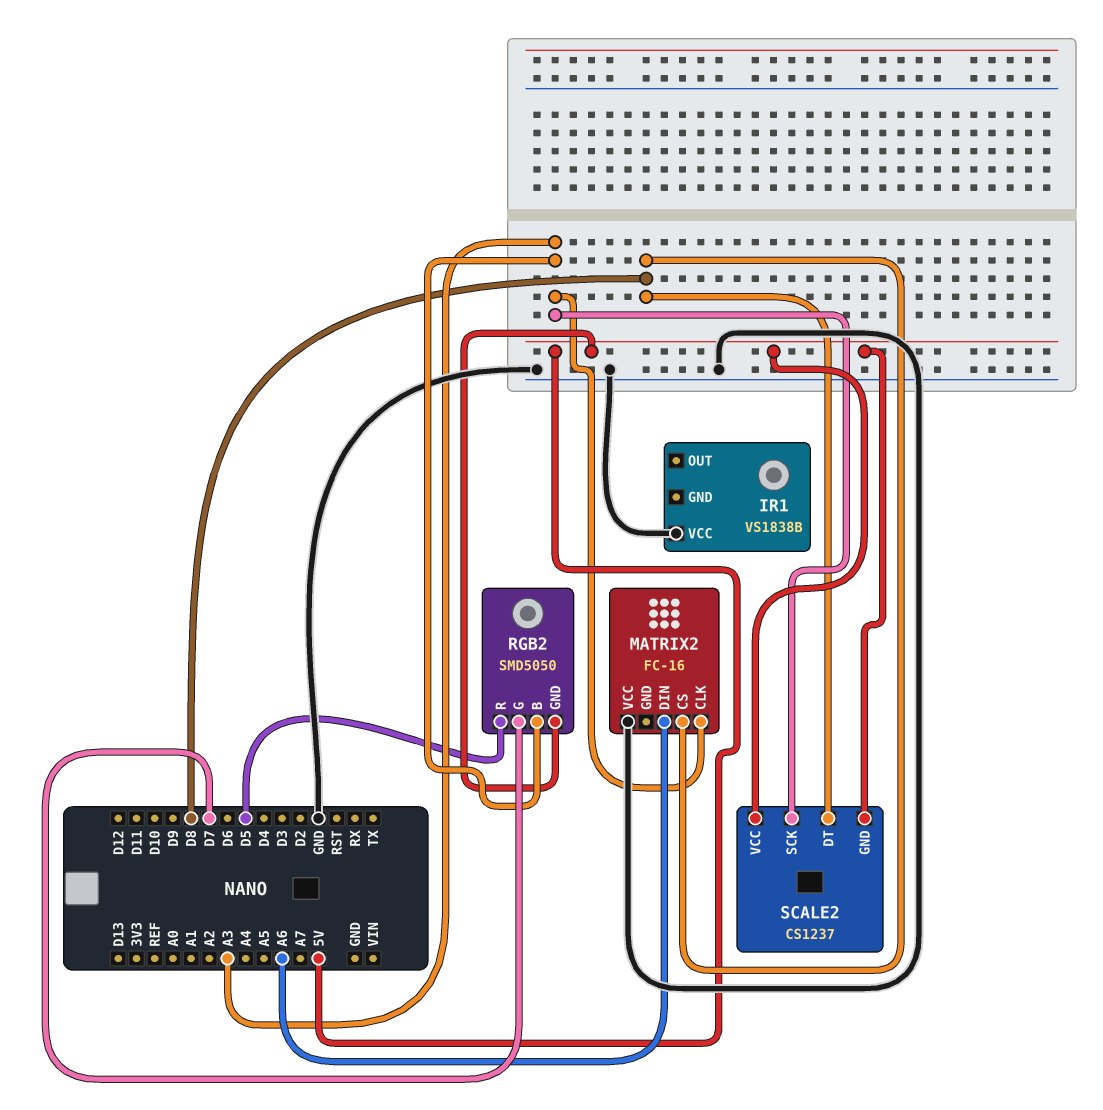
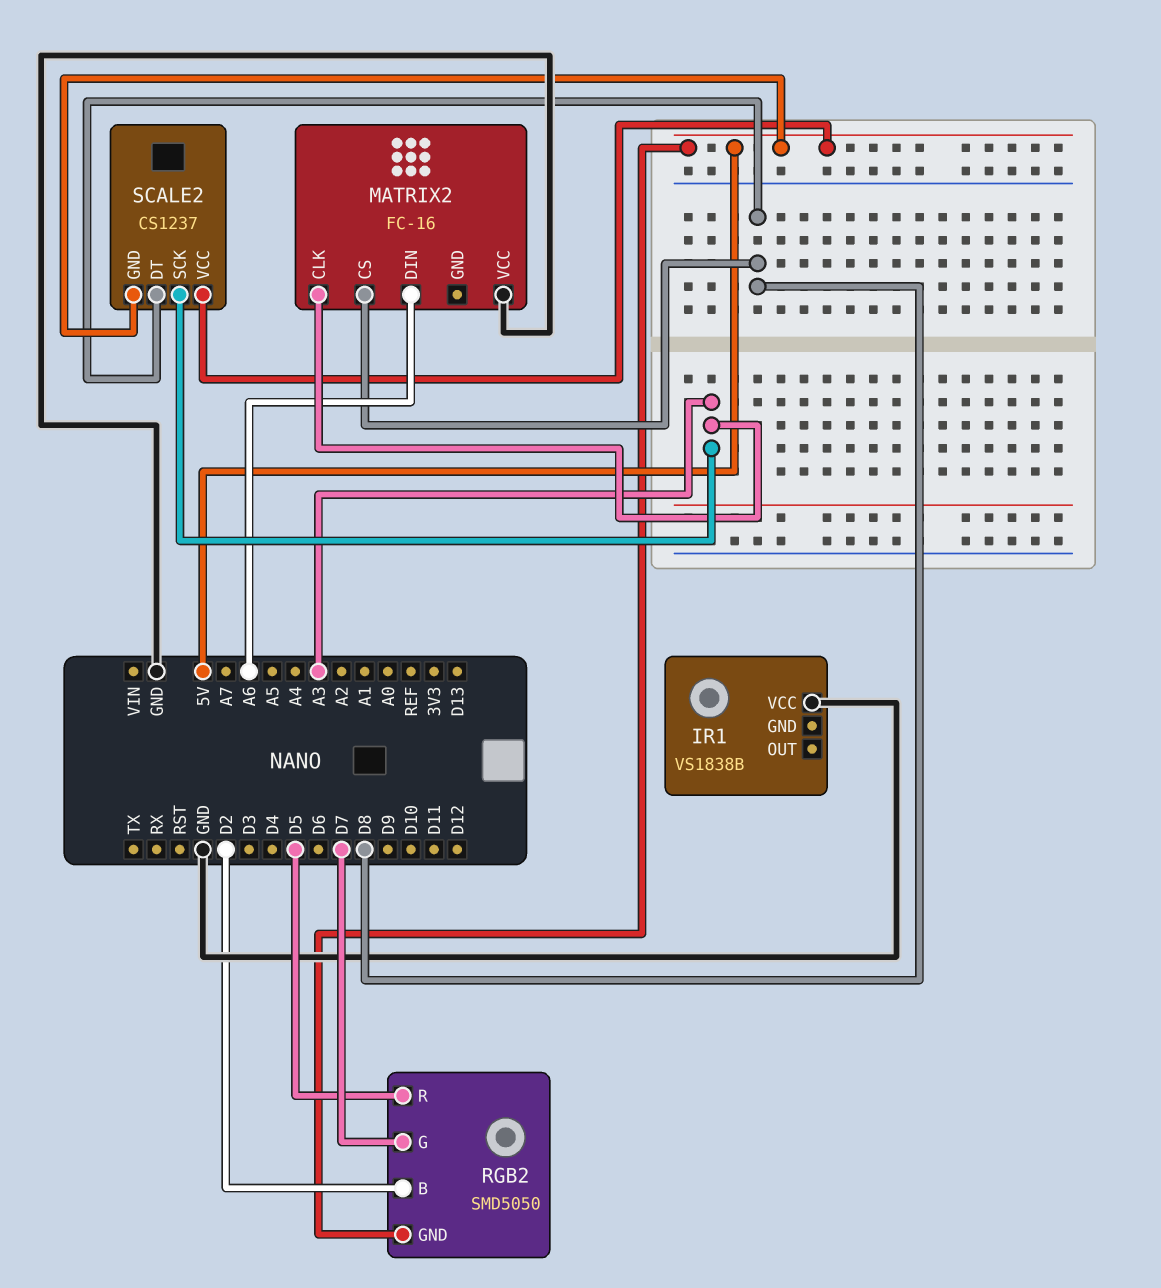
RGB2 pin B: A3 -> D2

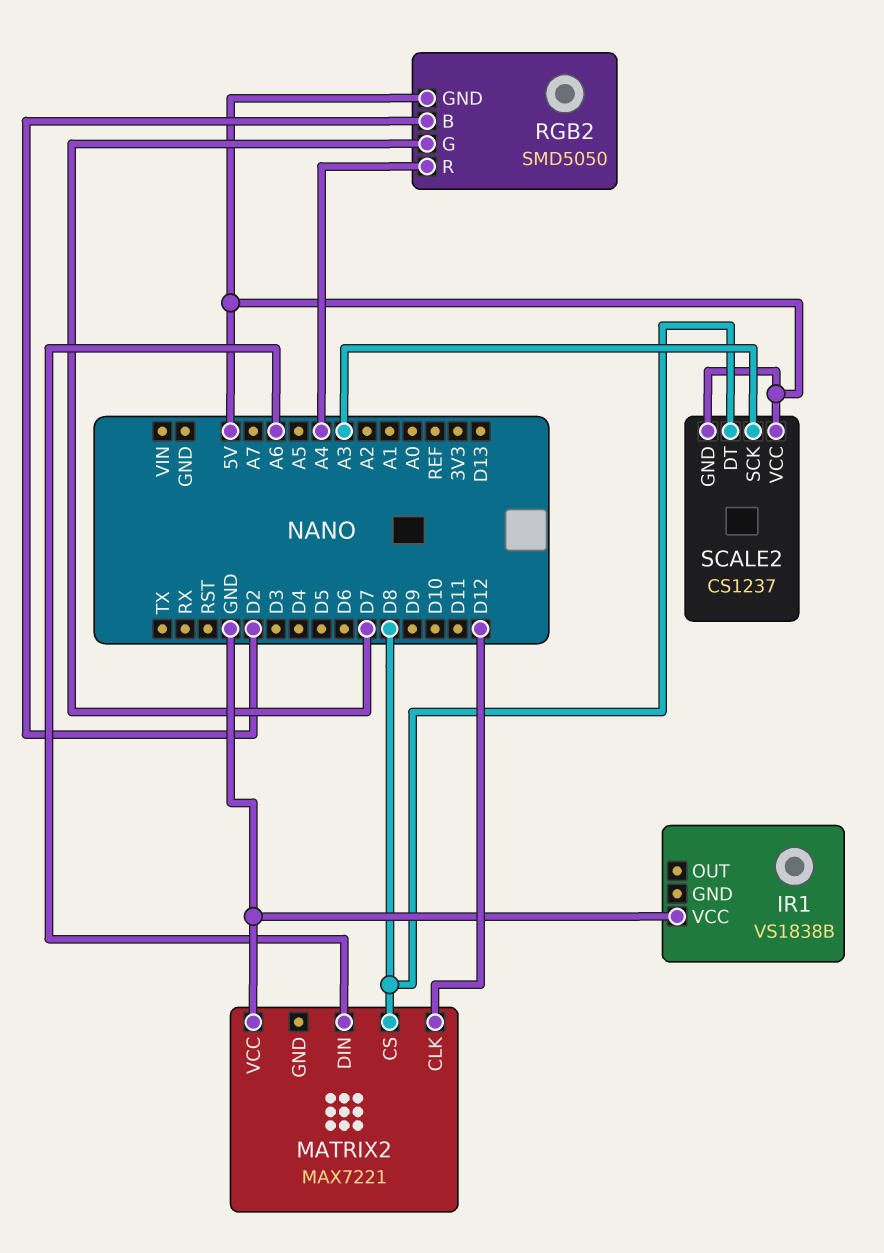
MATRIX2: FC-16 -> MAX7221
MATRIX2 pin CLK: A3 -> D12
RGB2 pin R: D5 -> A4

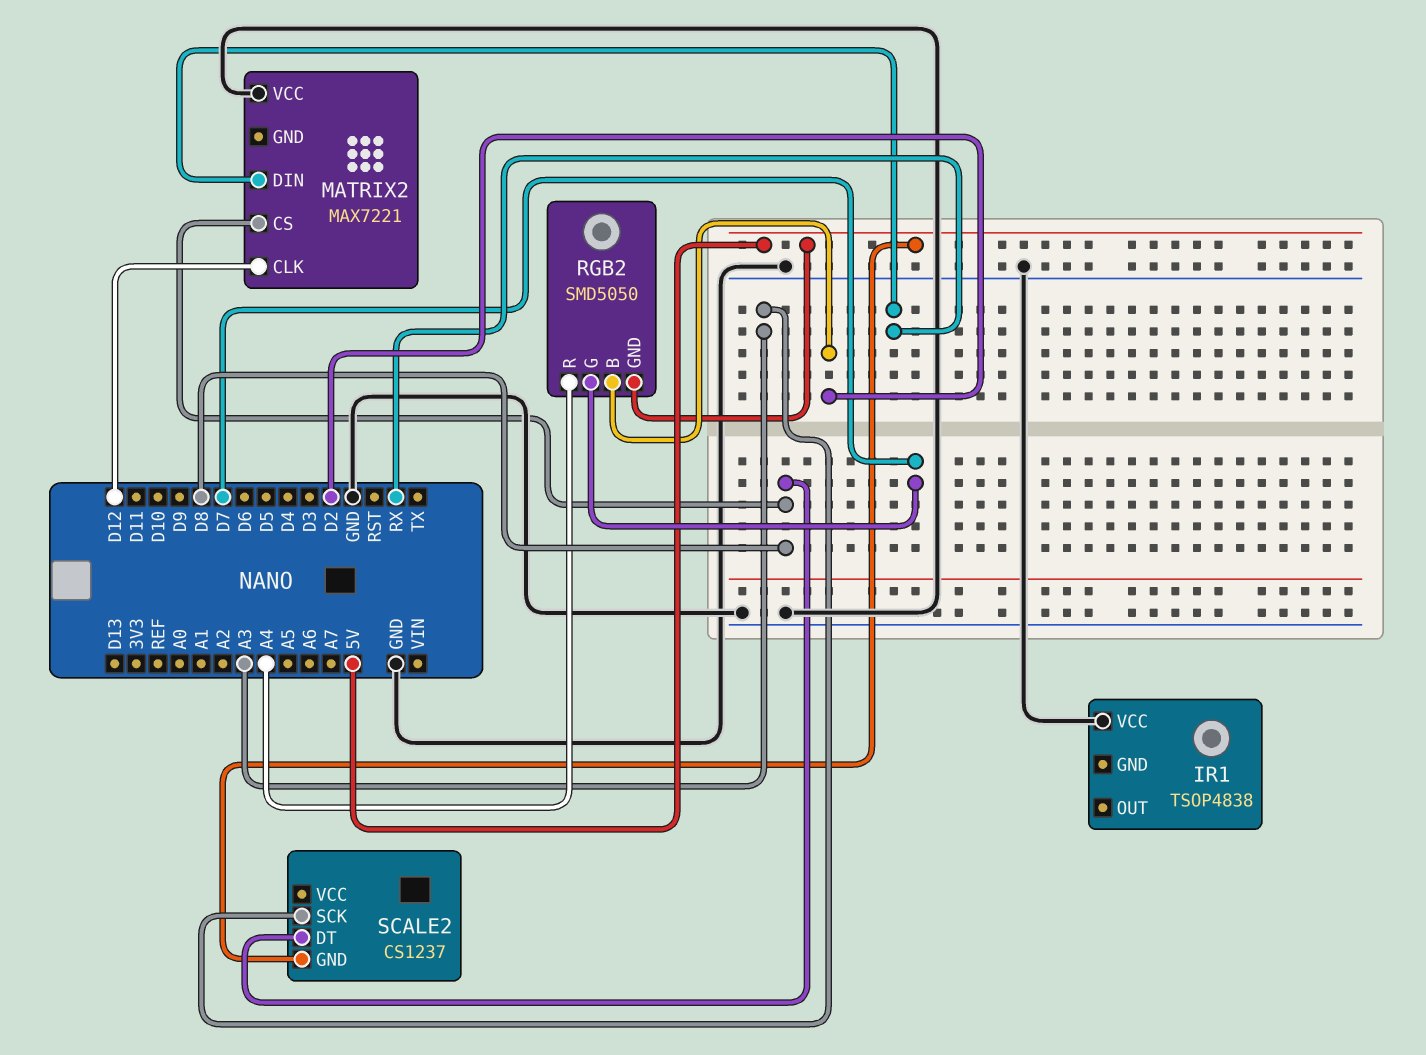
IR1: VS1838B -> TSOP4838
MATRIX2 pin DIN: A6 -> RX
SCALE2 pin VCC: 5V -> none

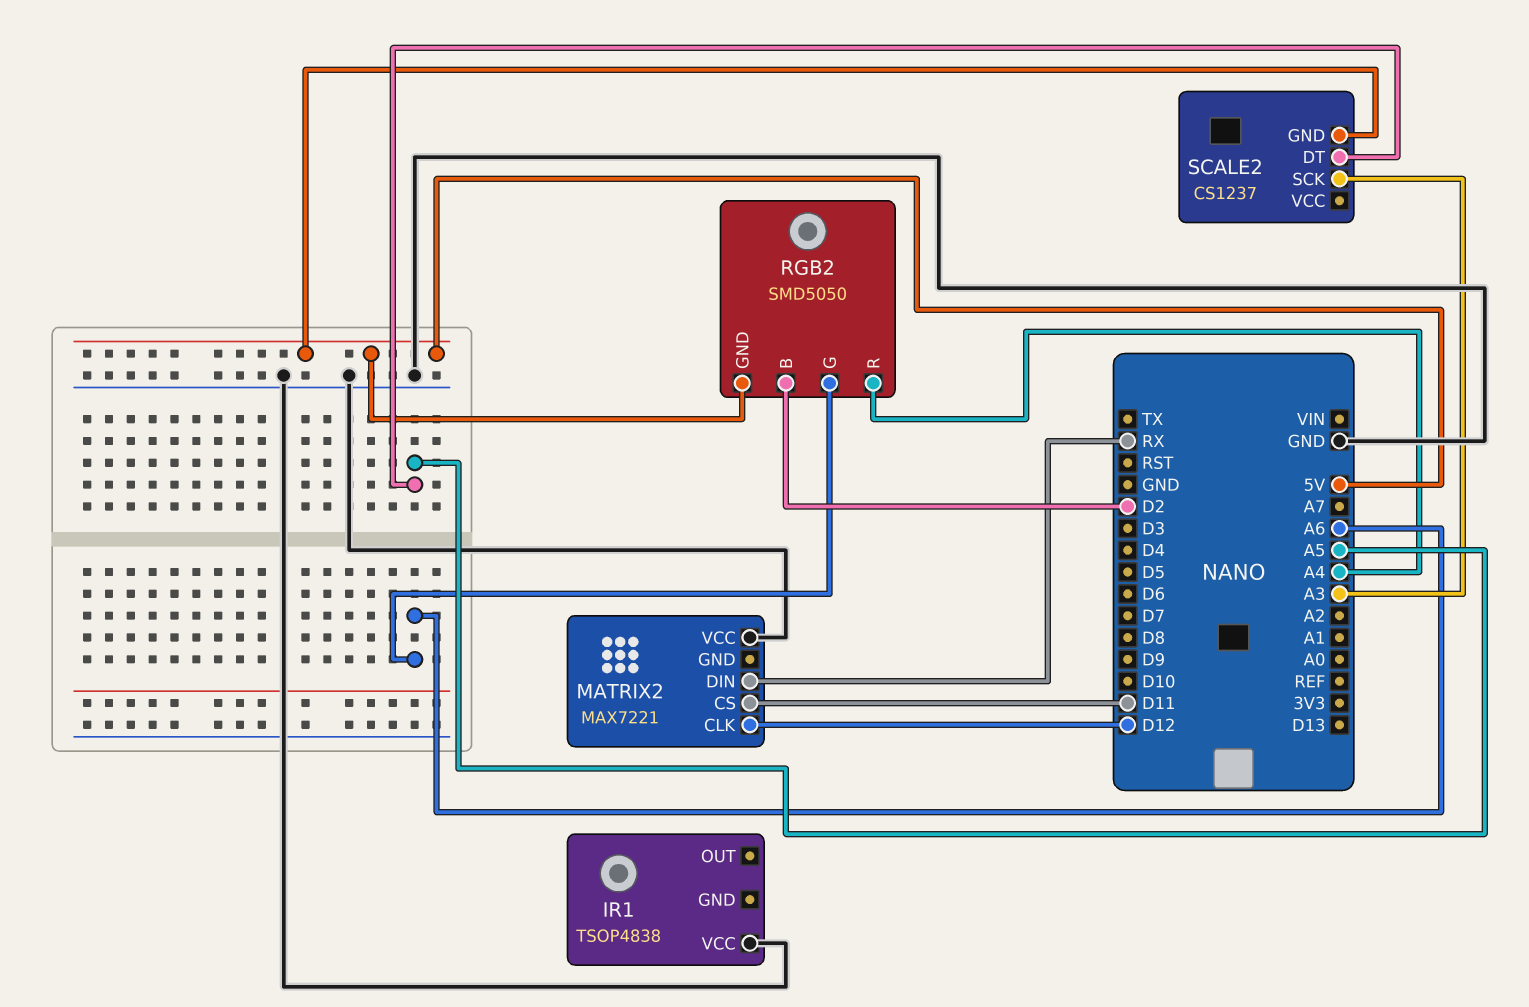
MATRIX2 pin CS: D8 -> D11
RGB2 pin G: D7 -> A6
SCALE2 pin DT: D8 -> A5

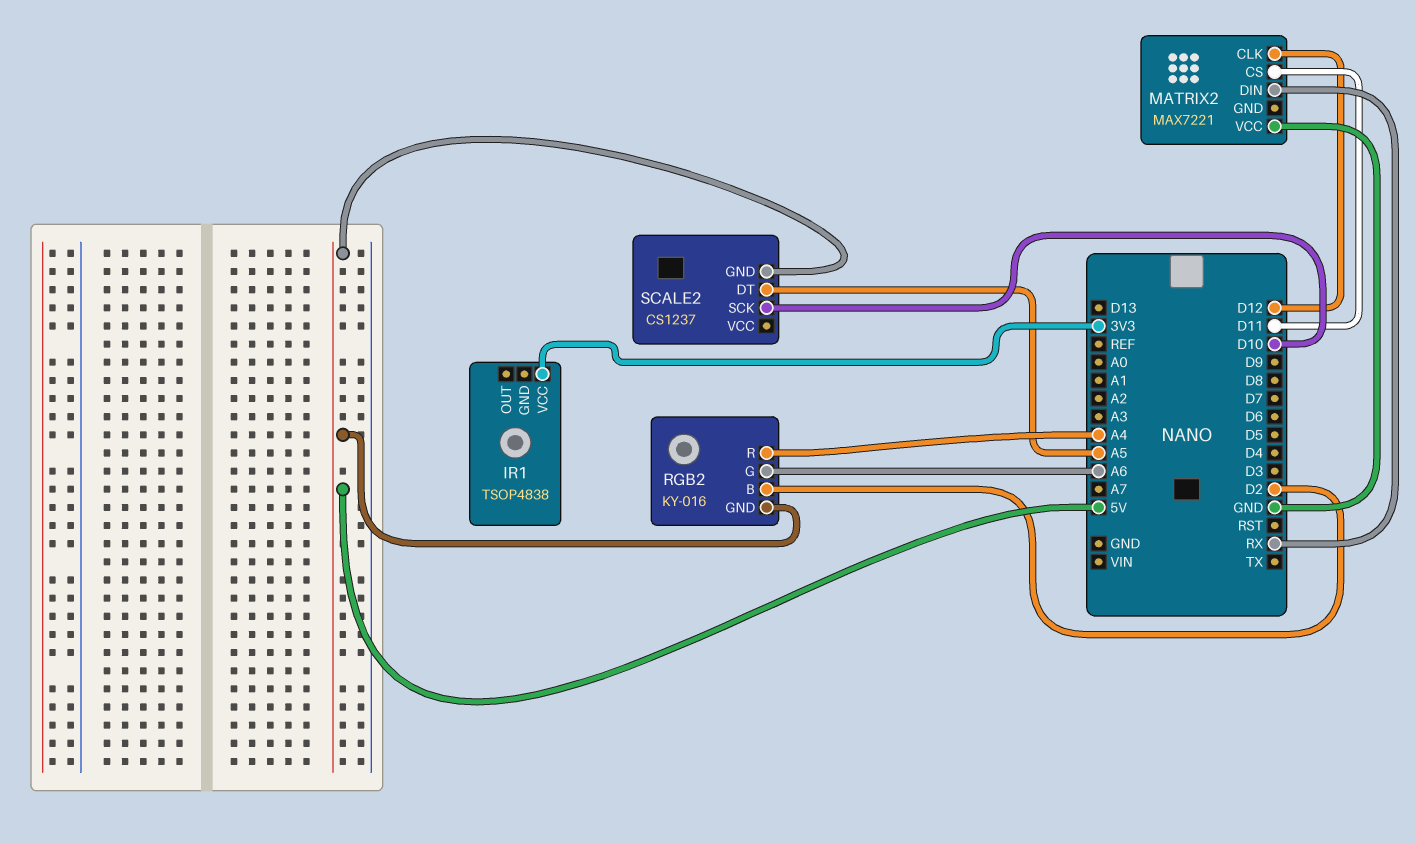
IR1 pin VCC: GND -> 3V3
RGB2: SMD5050 -> KY-016
SCALE2 pin SCK: A3 -> D10

